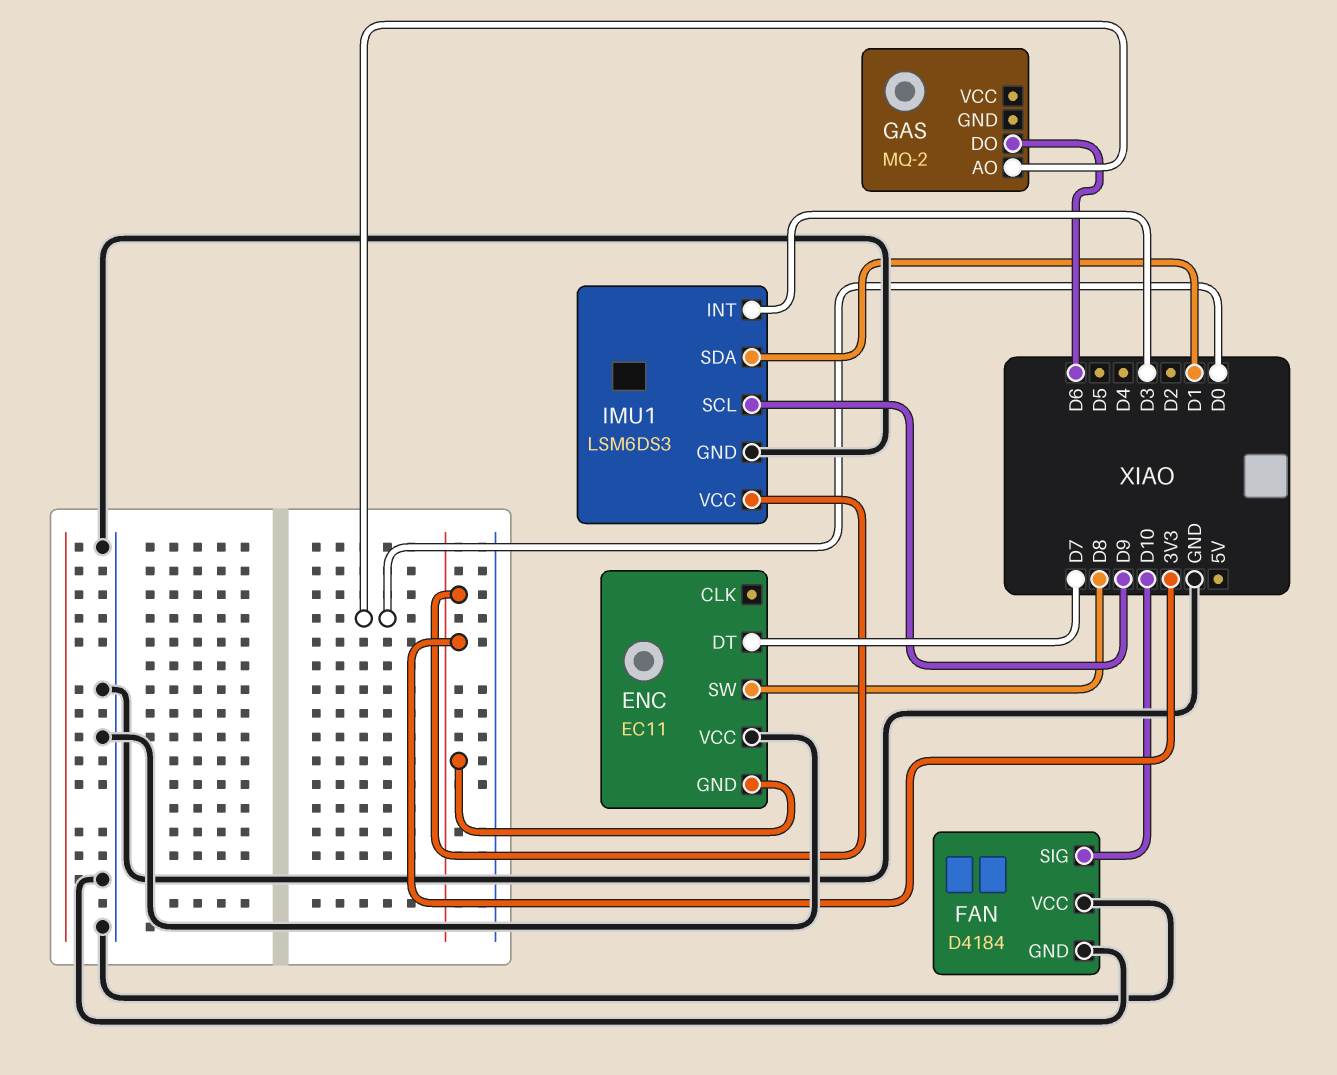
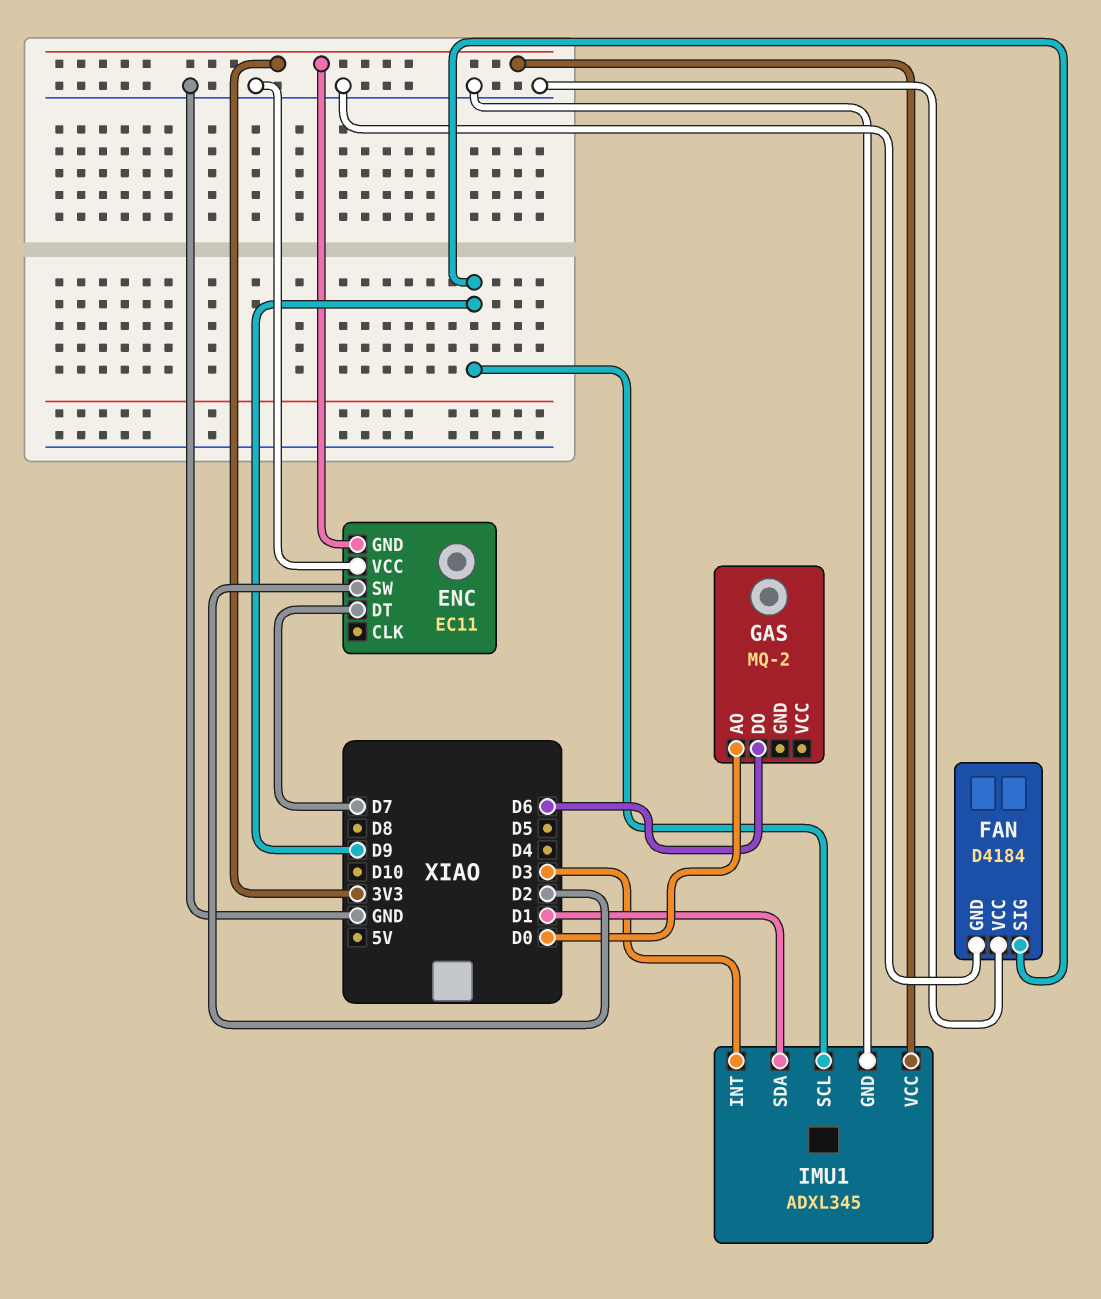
ENC pin SW: D8 -> D2
FAN pin SIG: D10 -> D9
IMU1: LSM6DS3 -> ADXL345

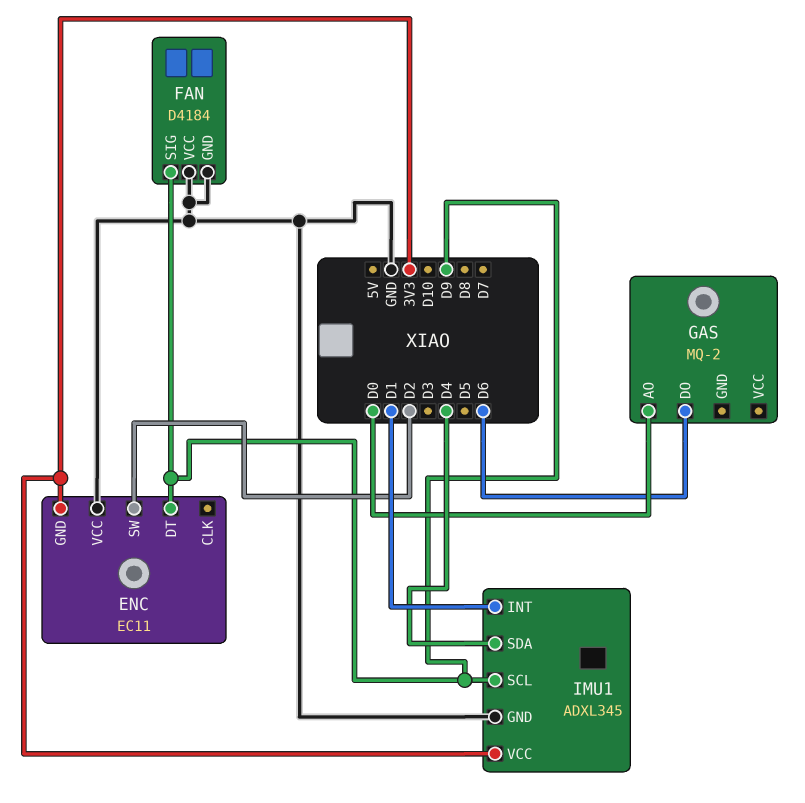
ENC pin DT: D7 -> D9
IMU1 pin INT: D3 -> D1
IMU1 pin SDA: D1 -> D4

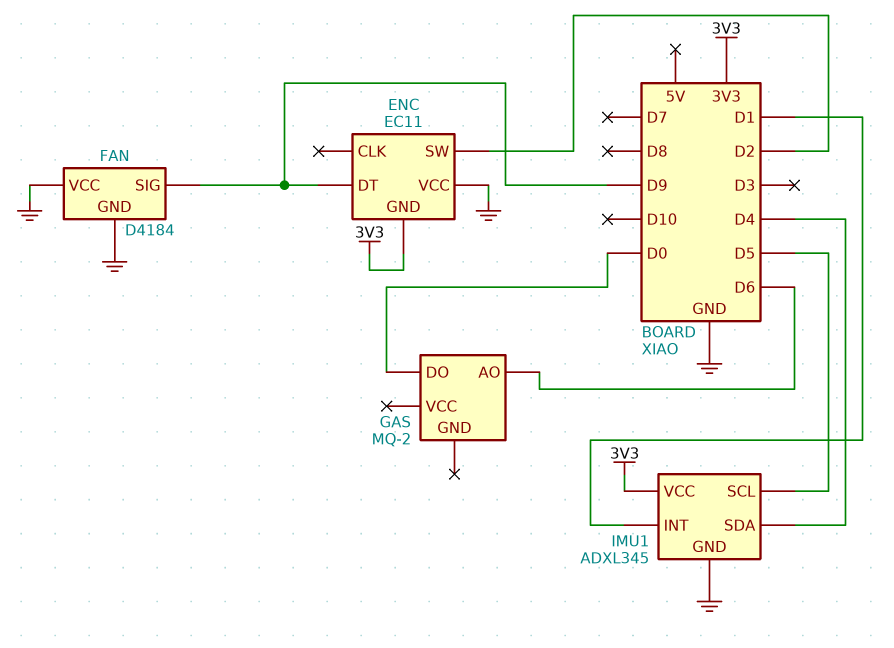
GAS pin AO: D0 -> D6
GAS pin DO: D6 -> D0
IMU1 pin SCL: D9 -> D5

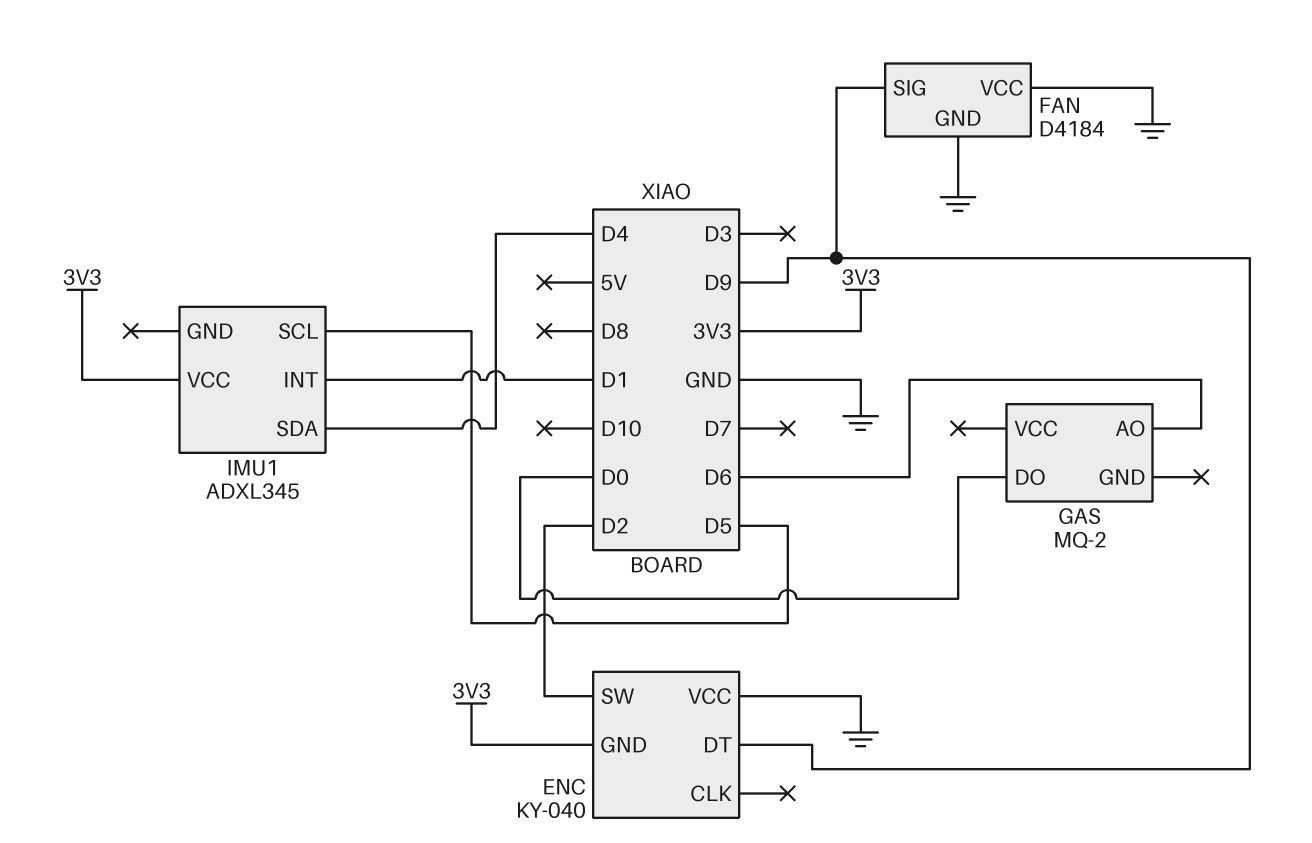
ENC: EC11 -> KY-040
IMU1 pin GND: GND -> none

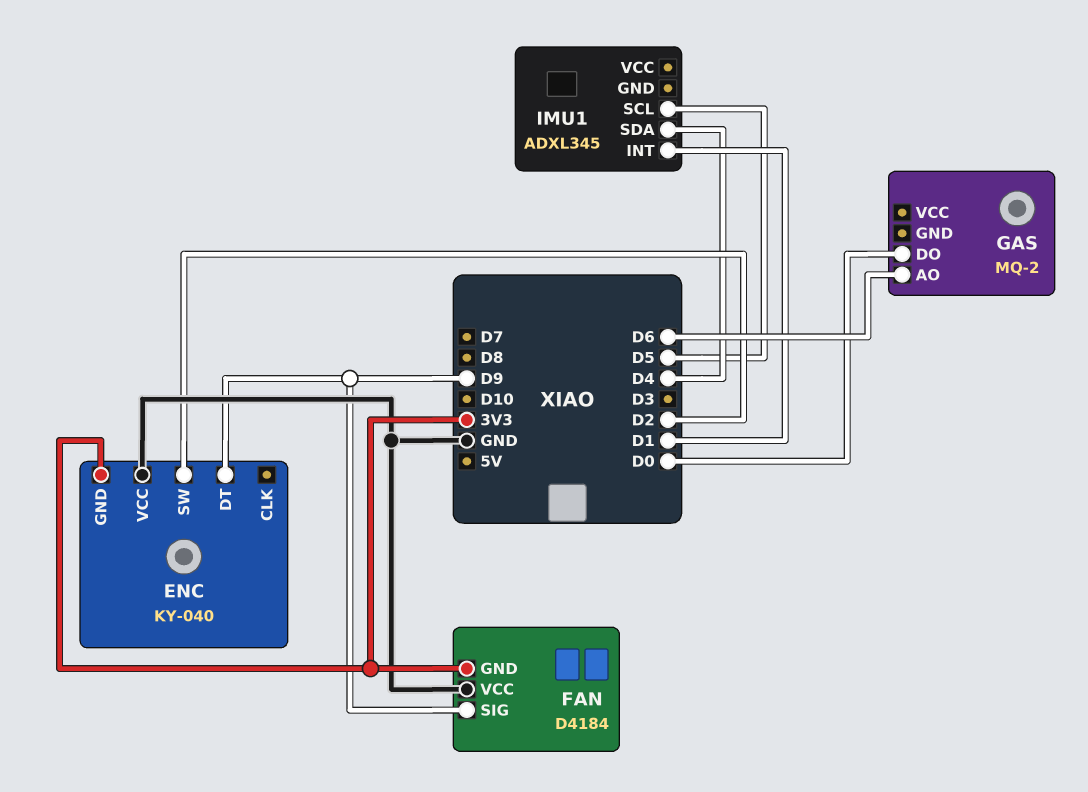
FAN pin GND: GND -> 3V3
IMU1 pin VCC: 3V3 -> none

